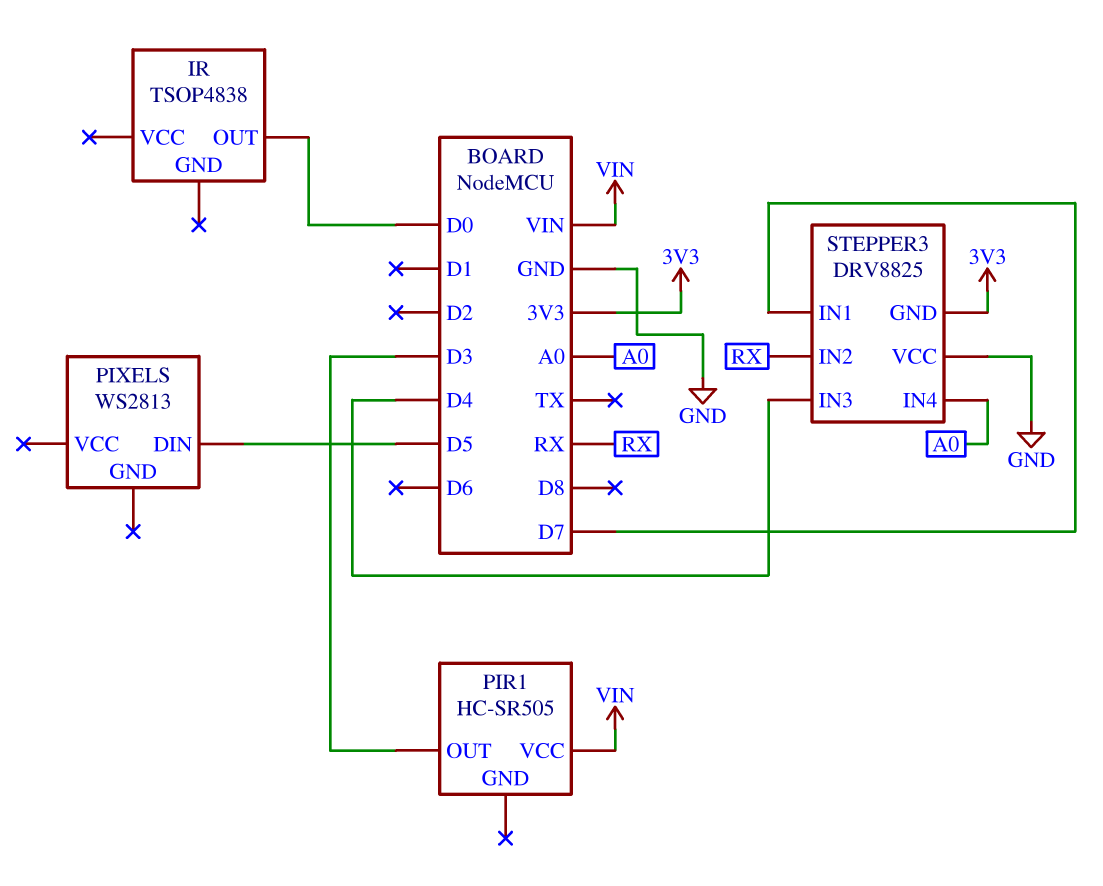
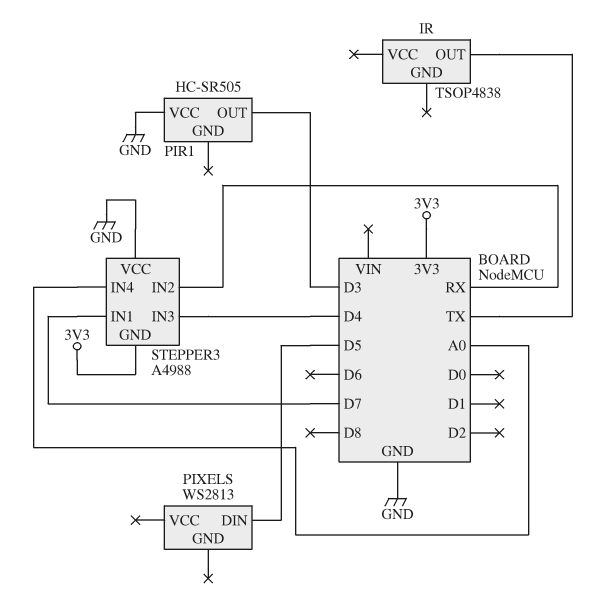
IR pin OUT: D0 -> TX
PIR1 pin VCC: VIN -> GND
STEPPER3: DRV8825 -> A4988

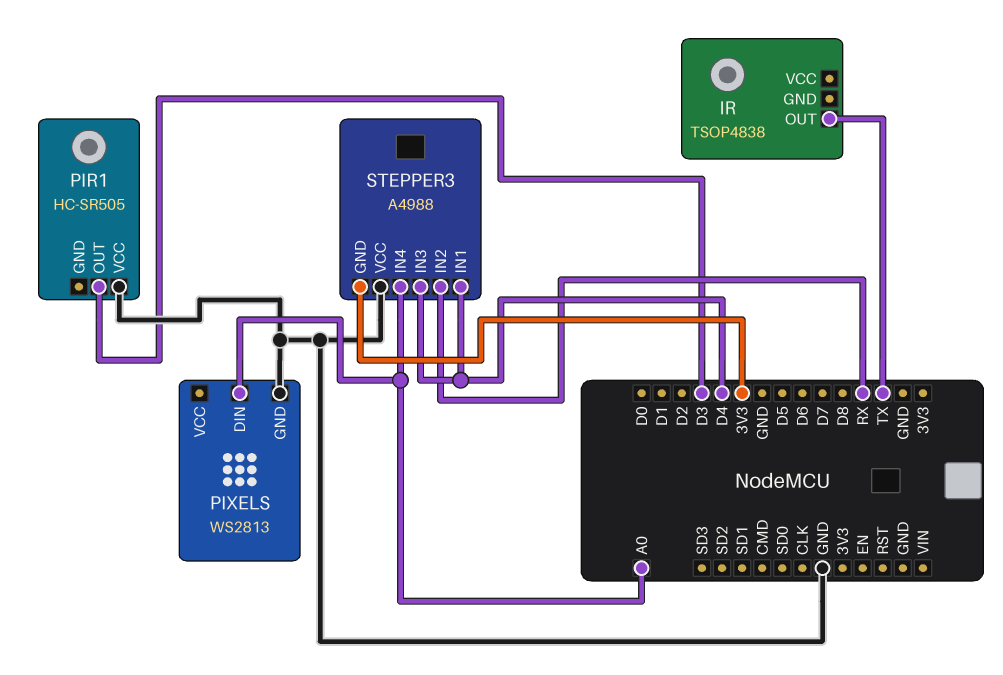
PIXELS pin DIN: D5 -> A0
PIXELS pin GND: none -> GND
STEPPER3 pin IN1: D7 -> D4

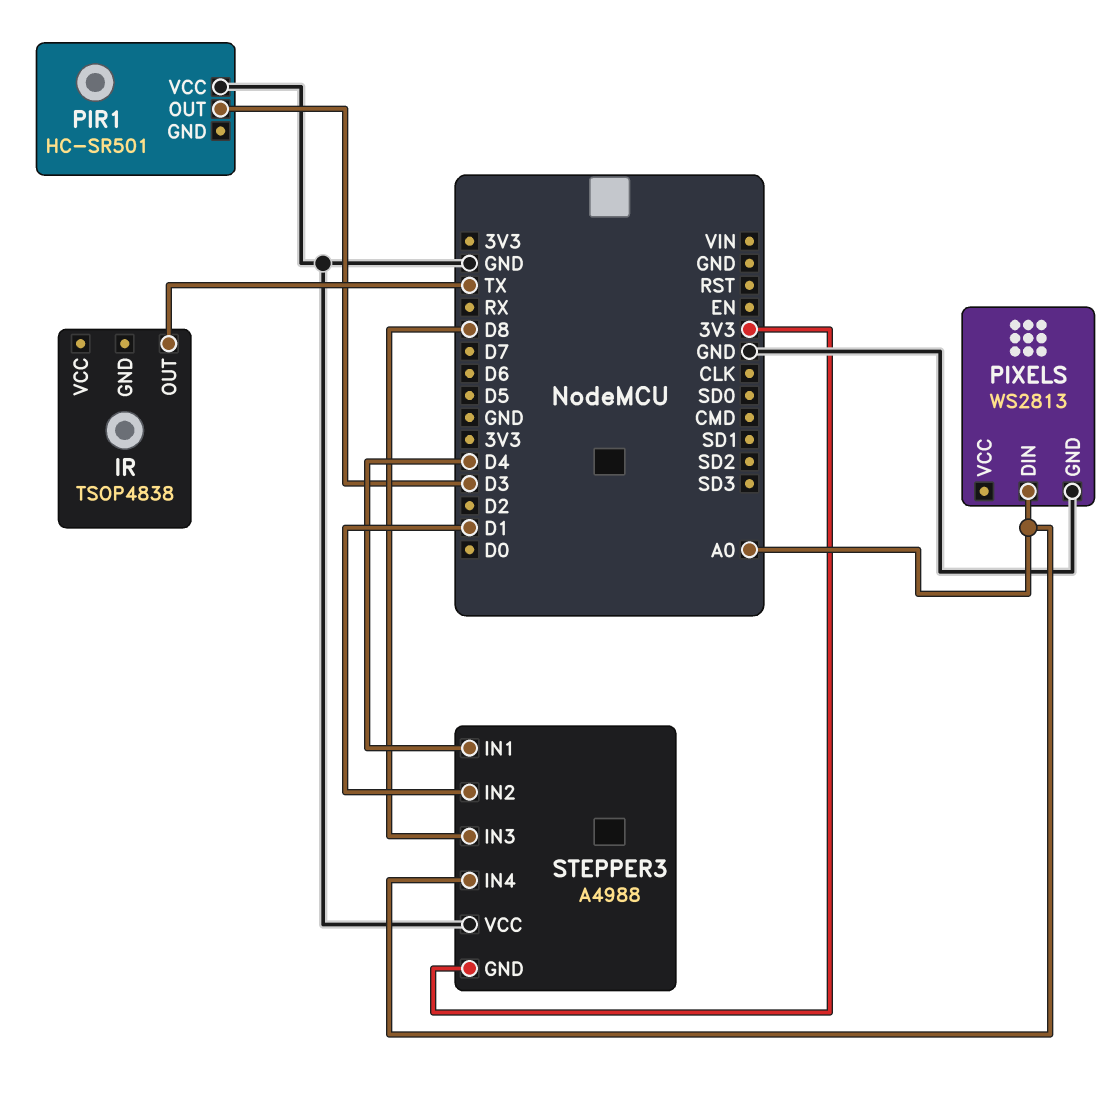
PIR1: HC-SR505 -> HC-SR501
STEPPER3 pin IN2: RX -> D1
STEPPER3 pin IN3: D4 -> D8

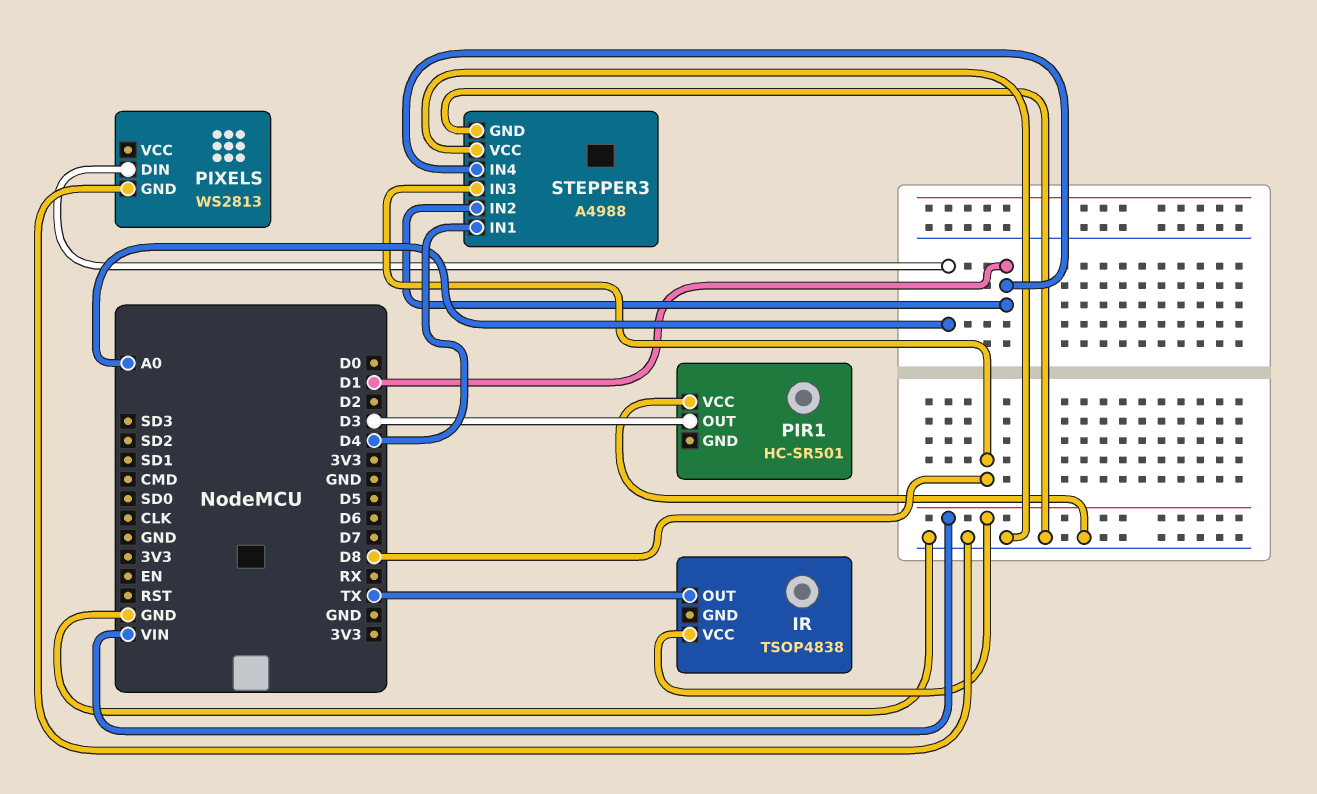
IR pin VCC: none -> VIN
STEPPER3 pin GND: 3V3 -> GND
STEPPER3 pin IN4: A0 -> D1

